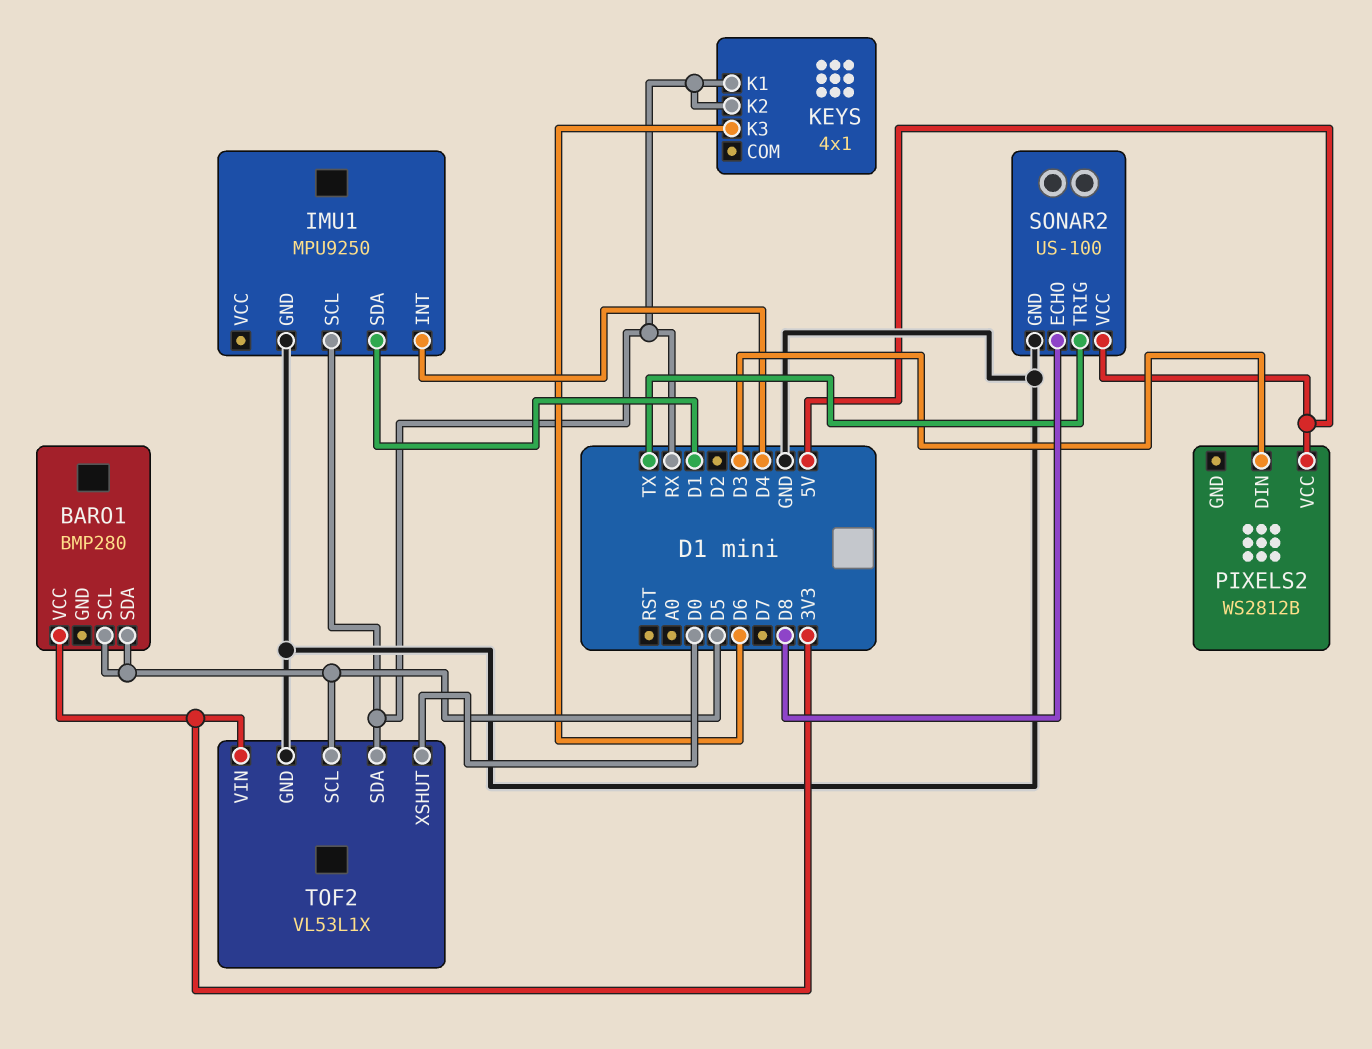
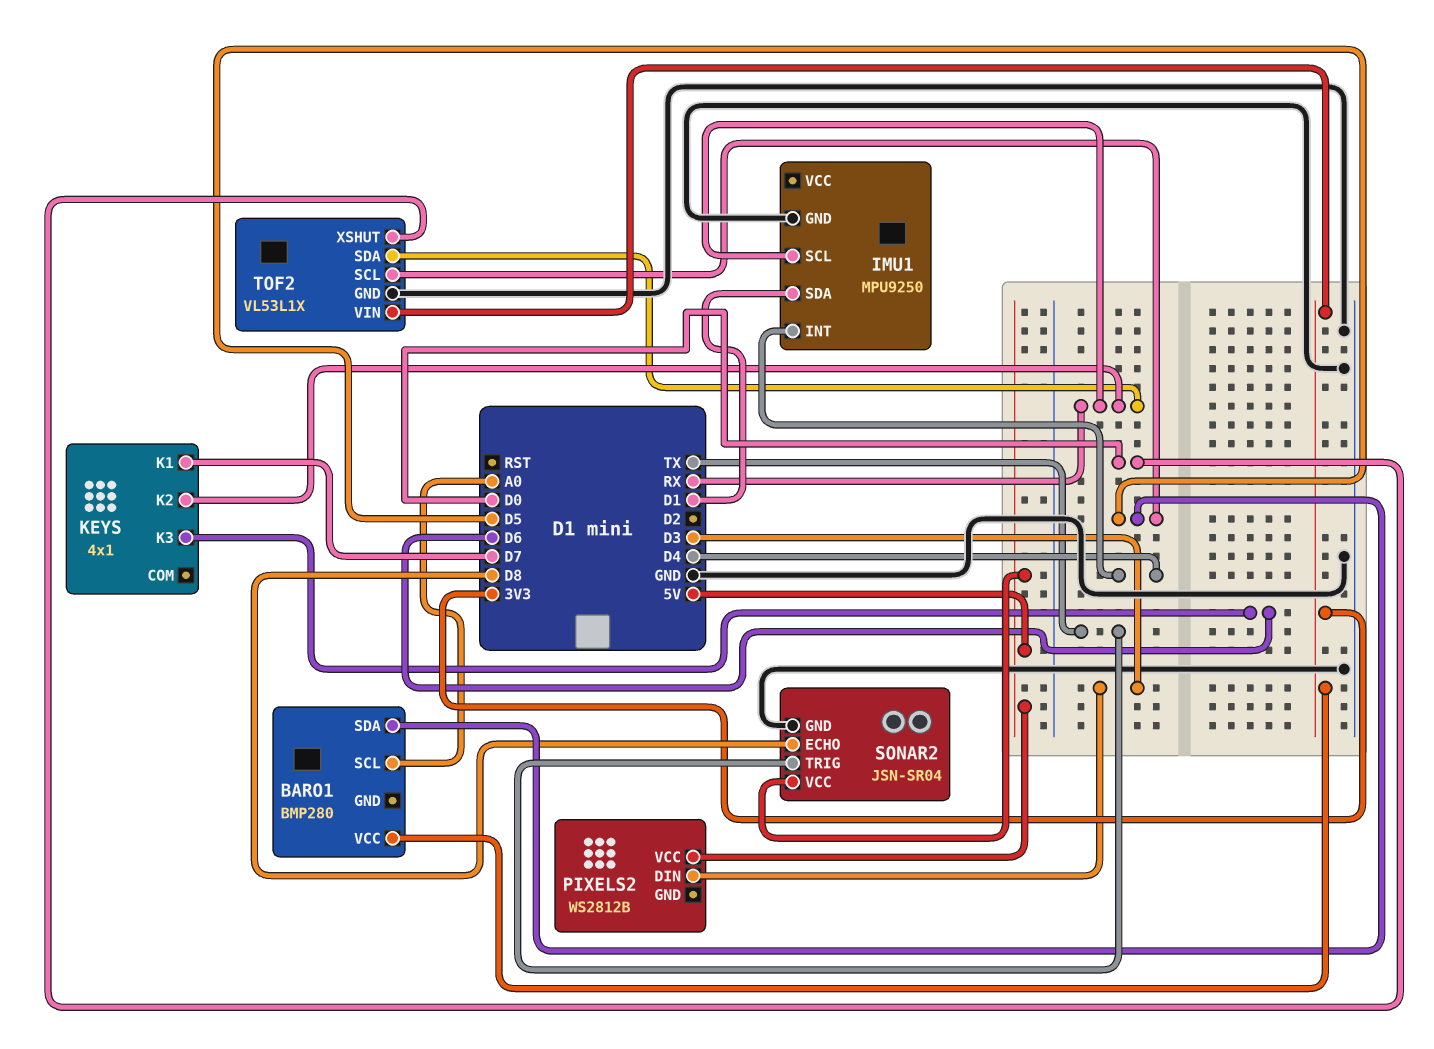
BARO1 pin SCL: D5 -> A0
KEYS pin K1: RX -> D7
SONAR2: US-100 -> JSN-SR04

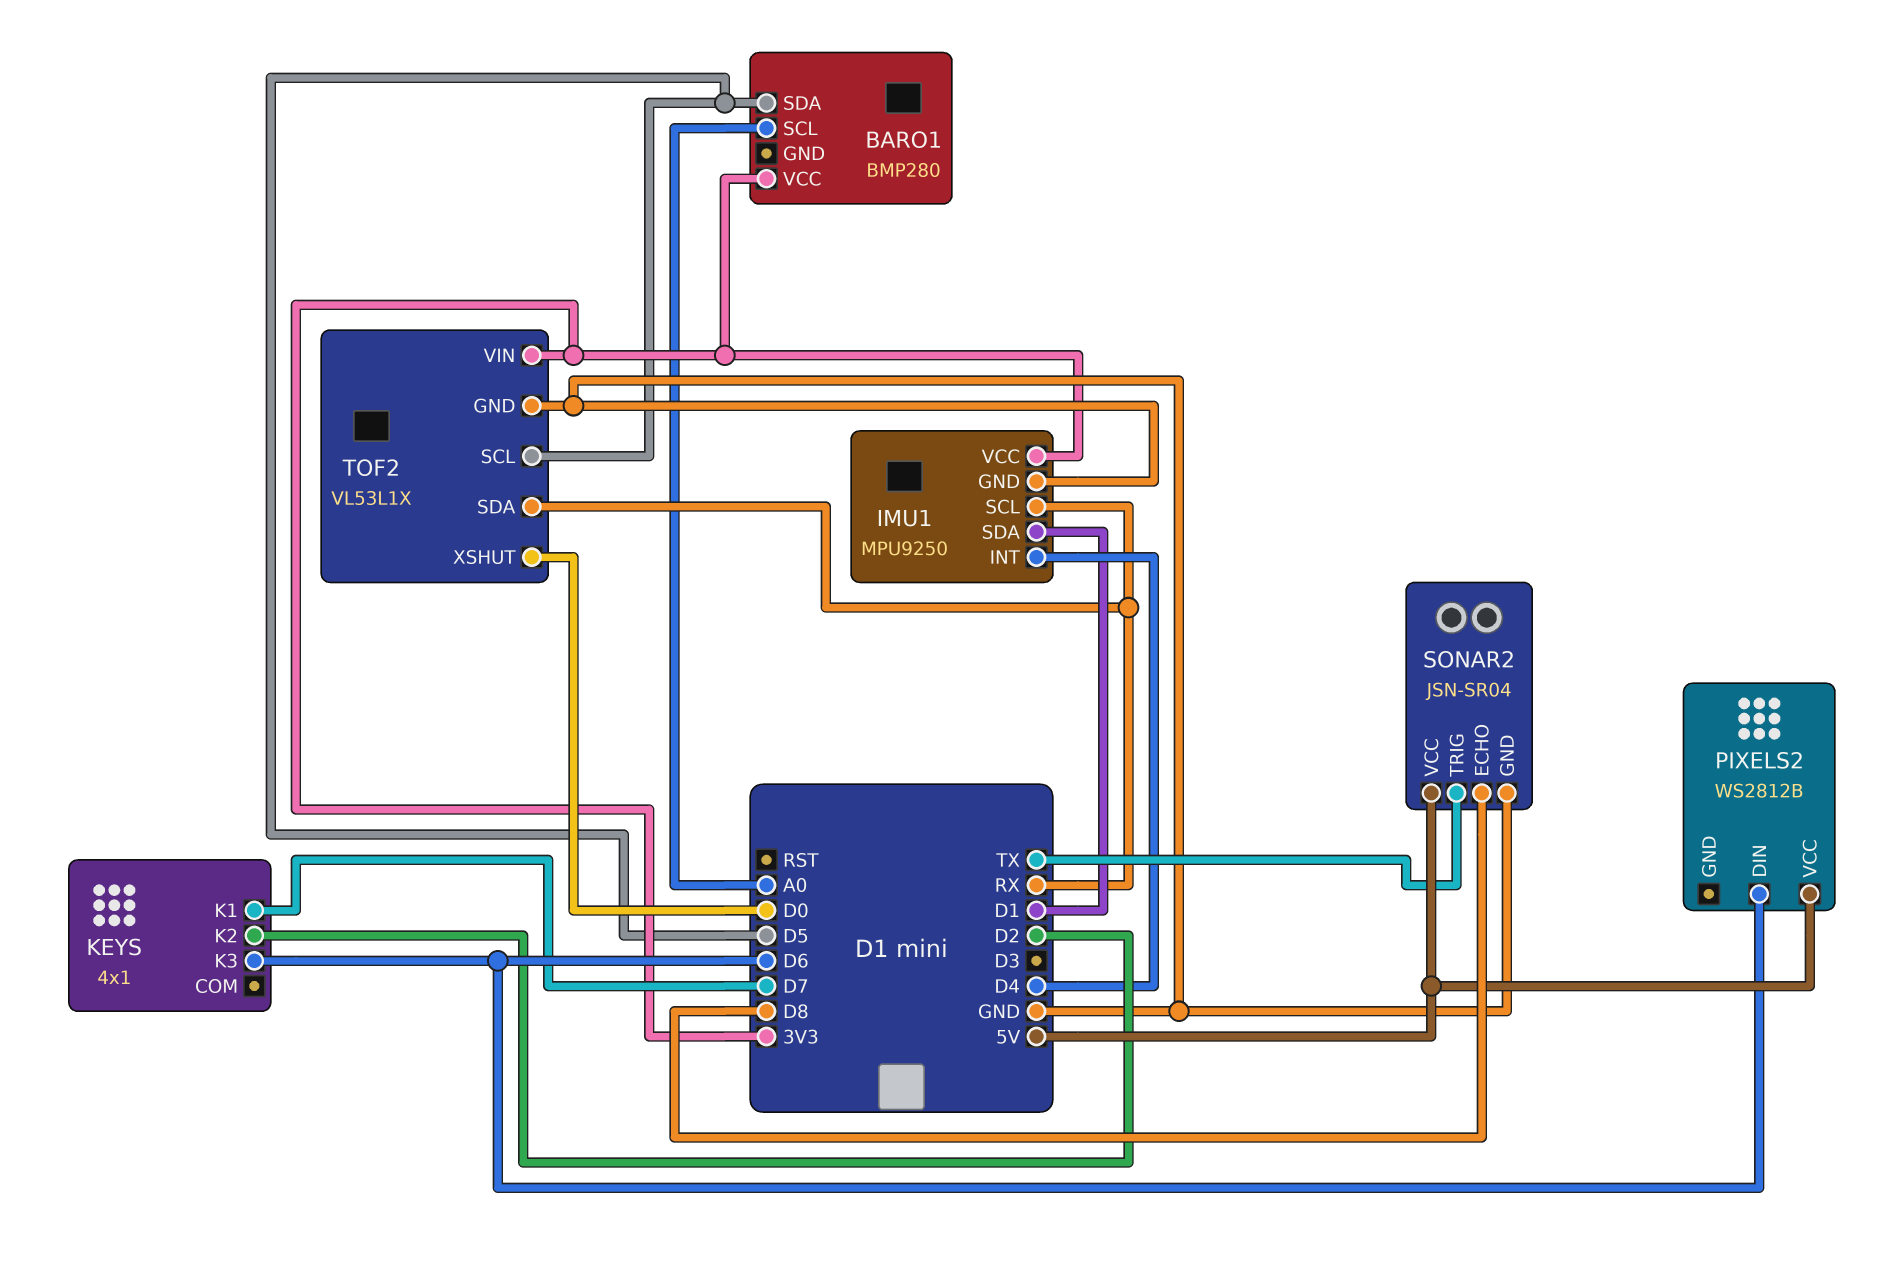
IMU1 pin VCC: none -> 3V3
KEYS pin K2: RX -> D2
PIXELS2 pin DIN: D3 -> D6

